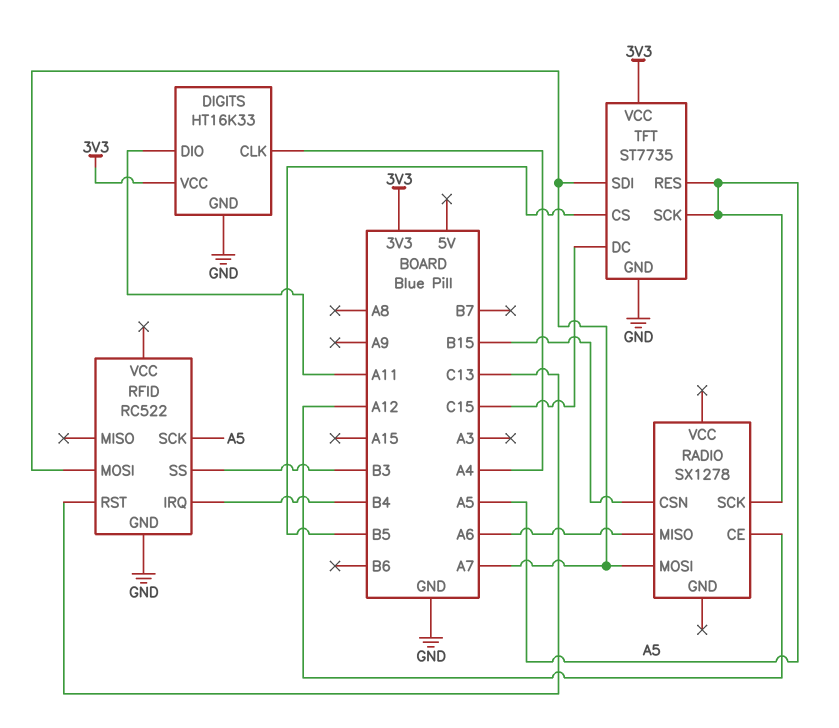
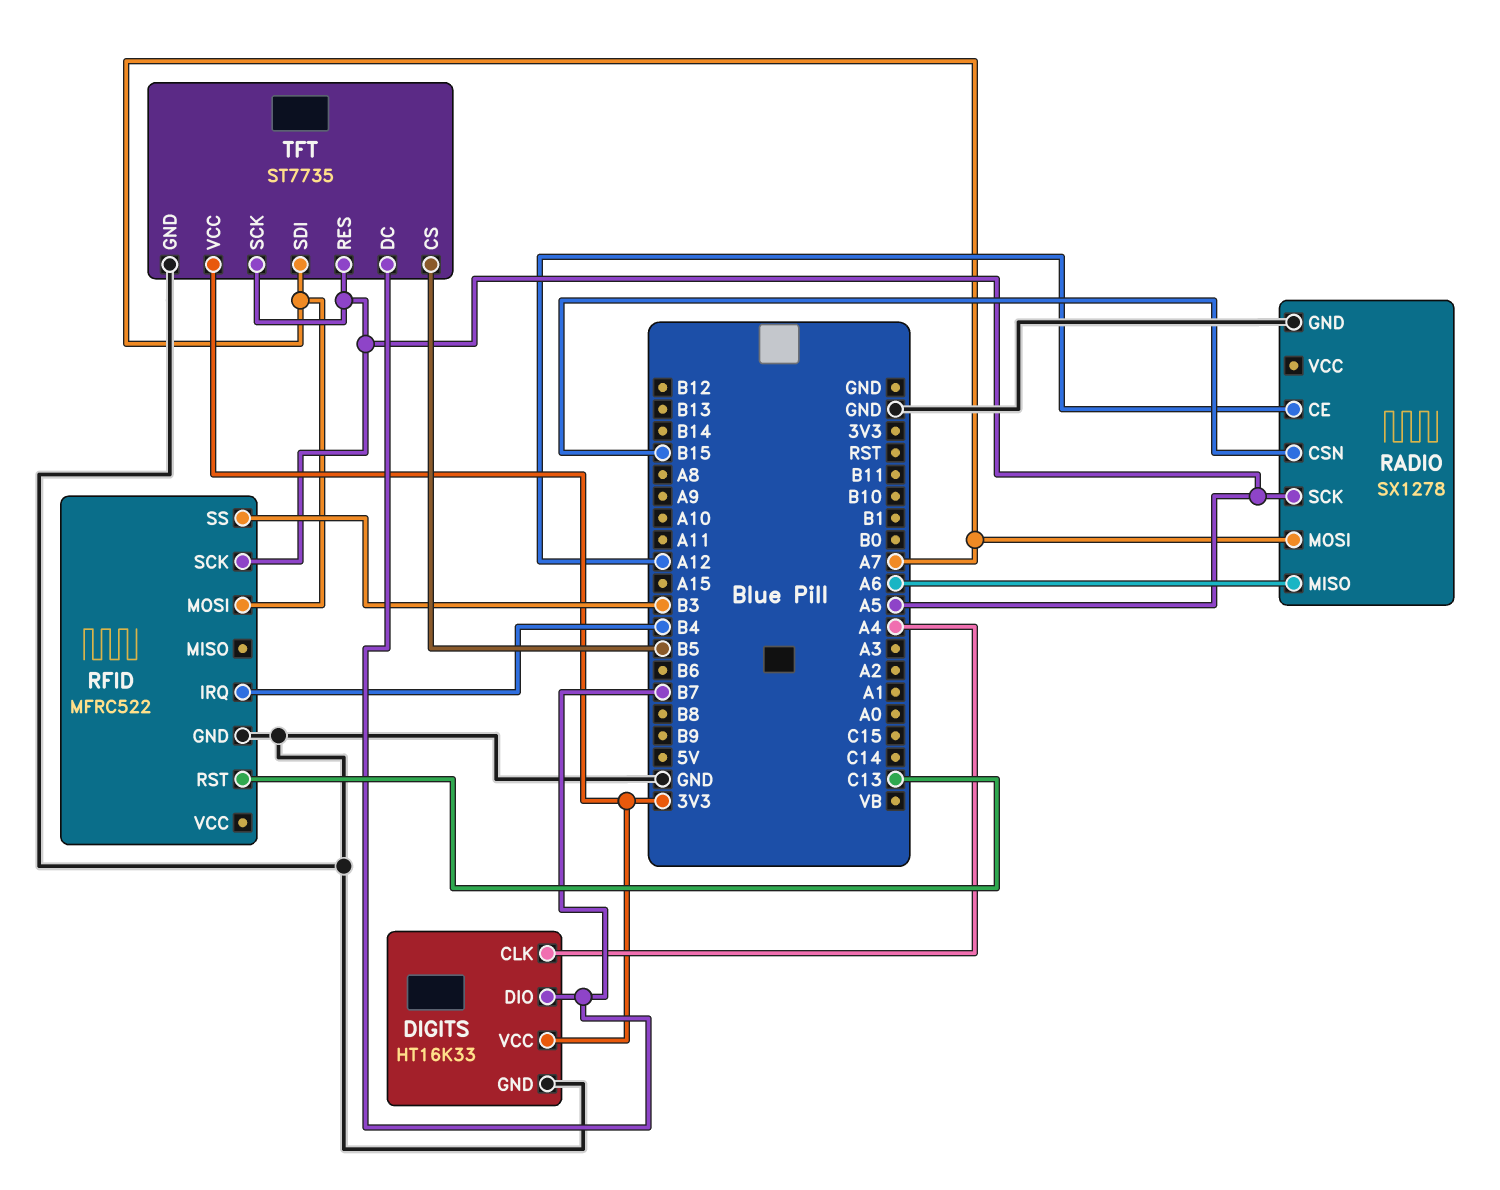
DIGITS pin DIO: A11 -> B7
RADIO pin GND: none -> GND
RFID: RC522 -> MFRC522
TFT pin DC: C15 -> B7

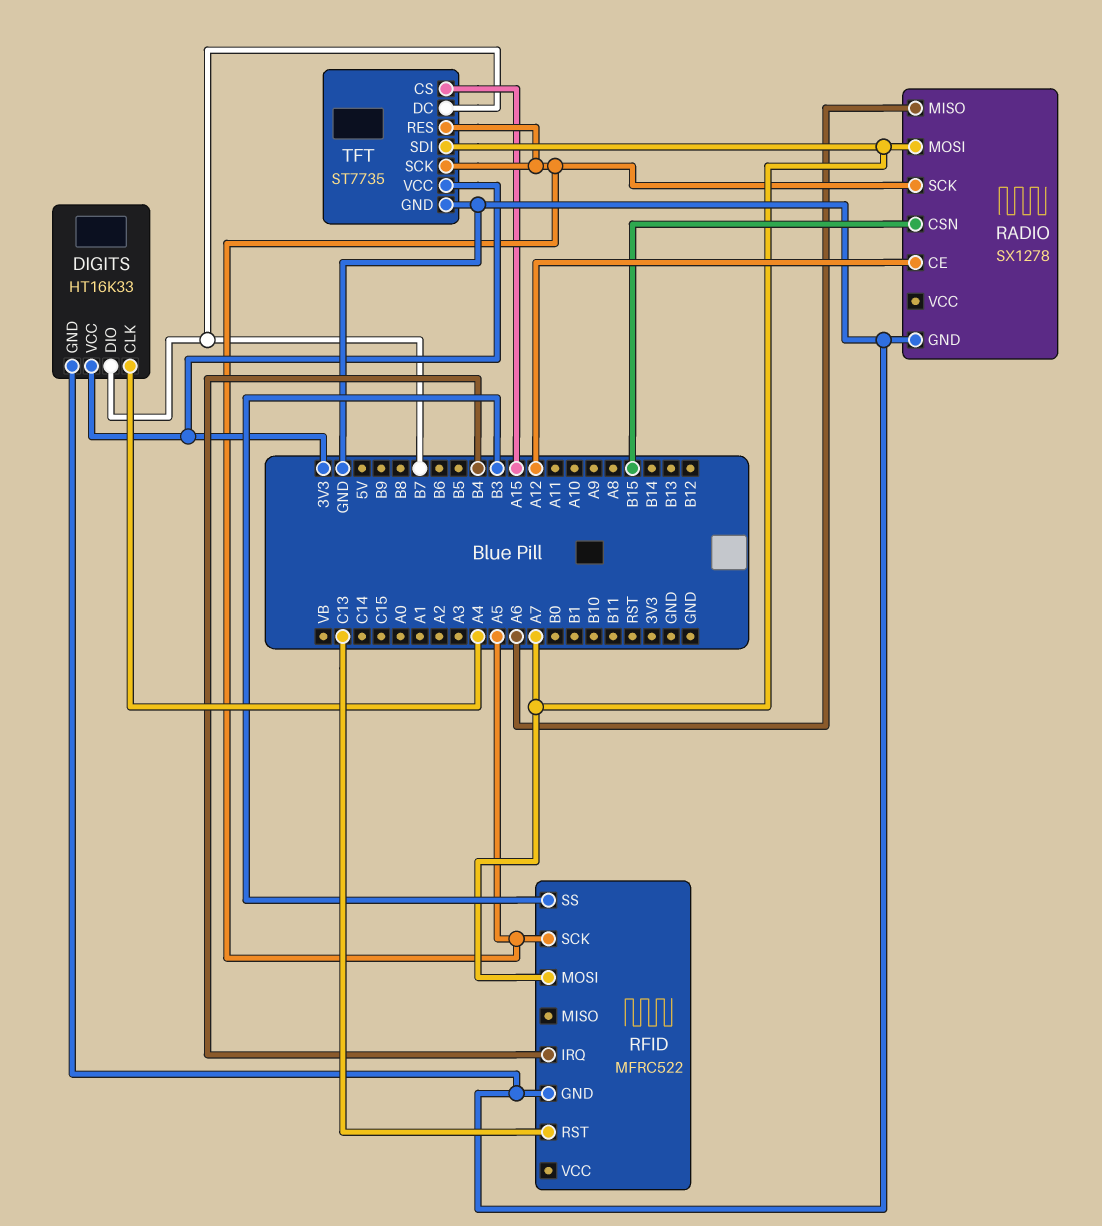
TFT pin CS: B5 -> A15

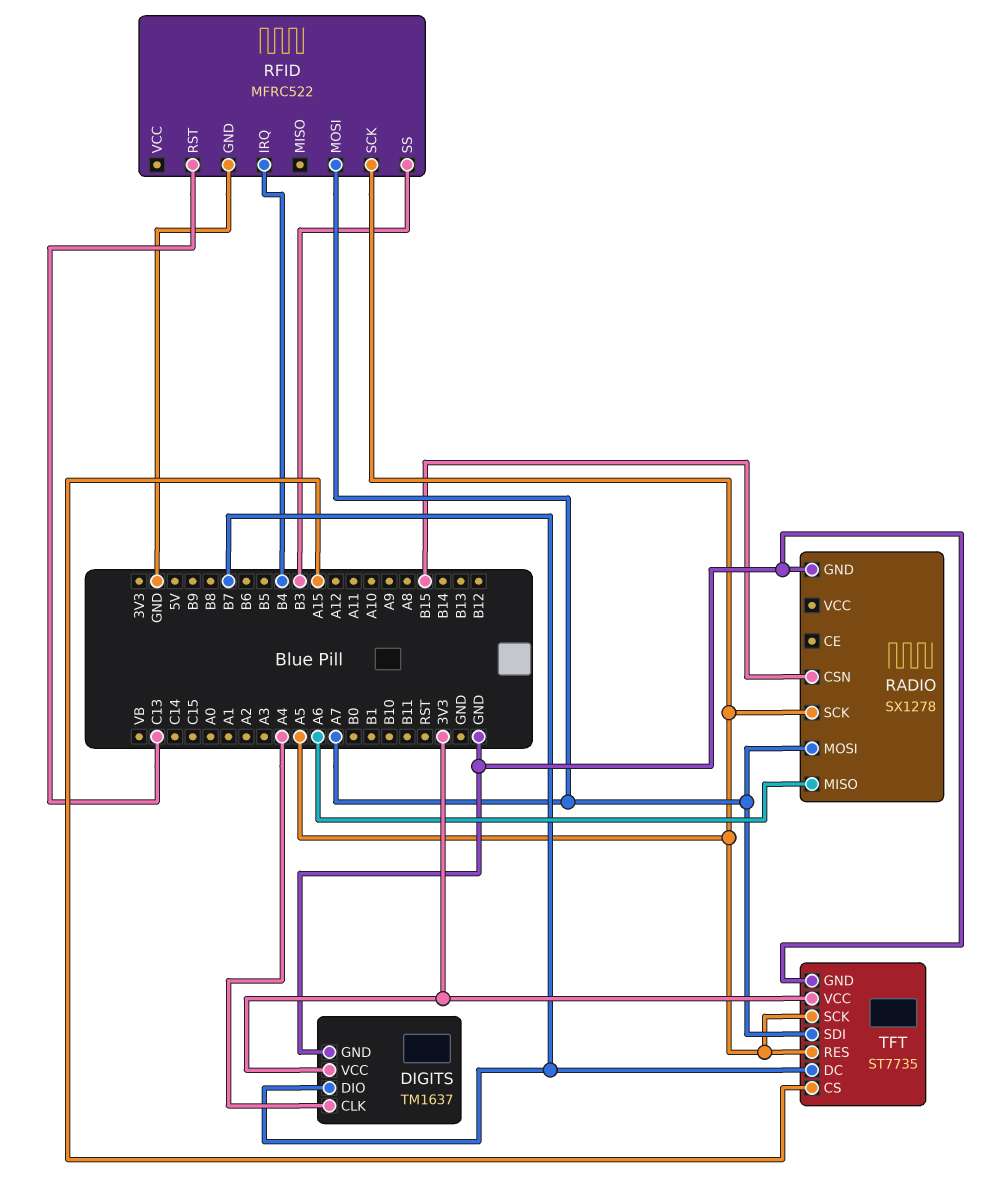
DIGITS: HT16K33 -> TM1637
RADIO pin CE: A12 -> none

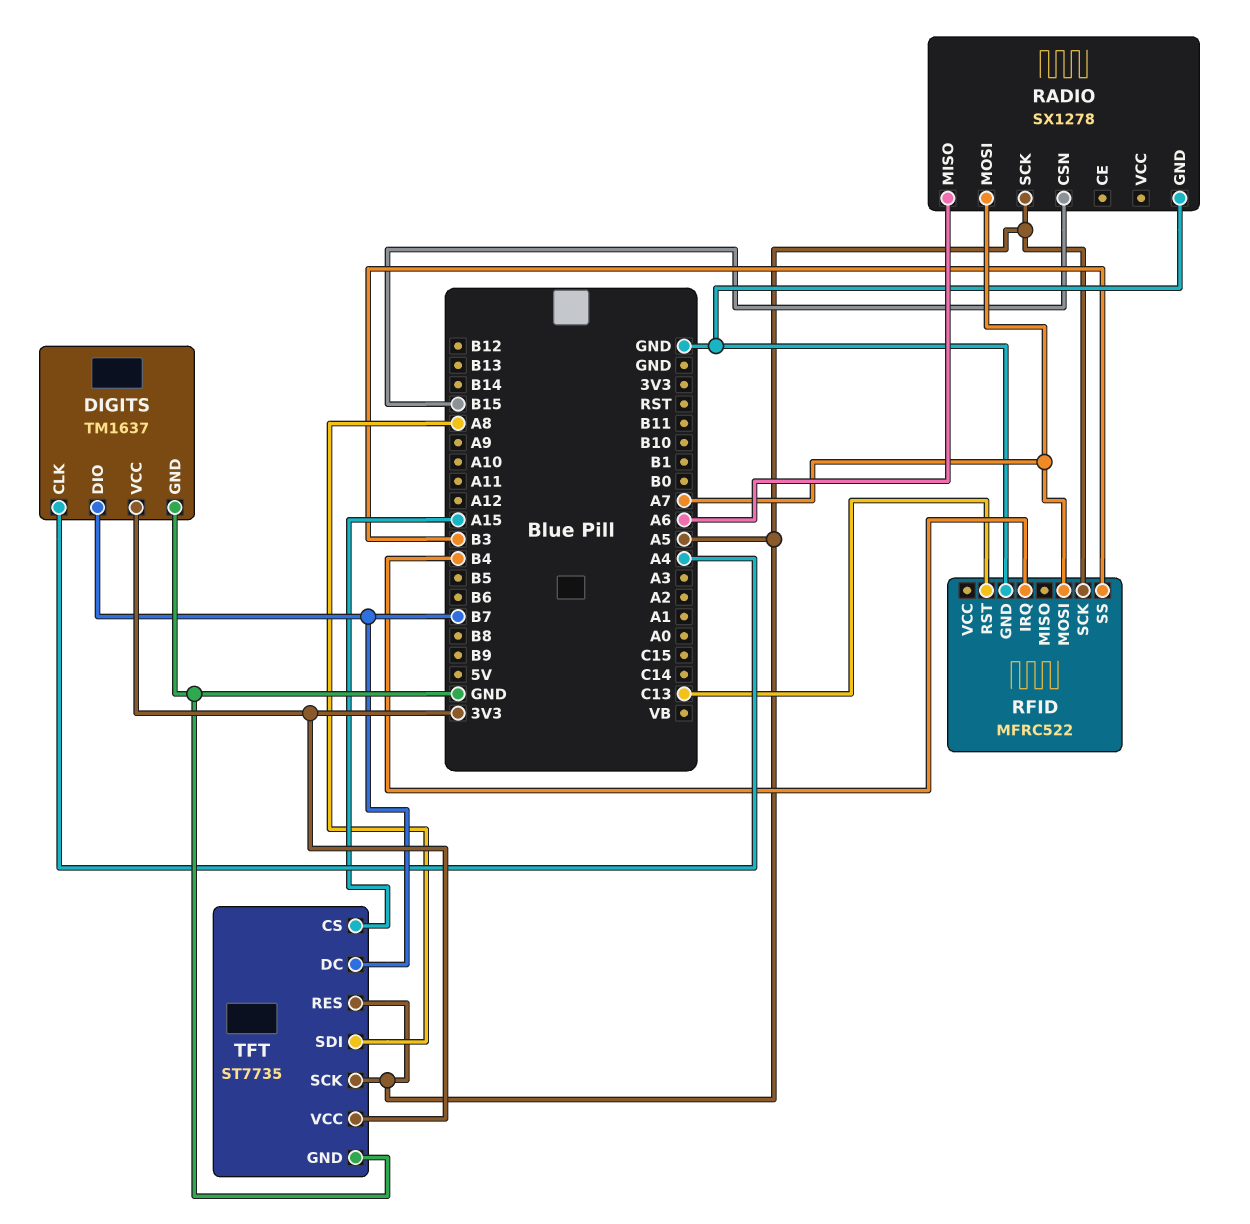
TFT pin SDI: A7 -> A8

